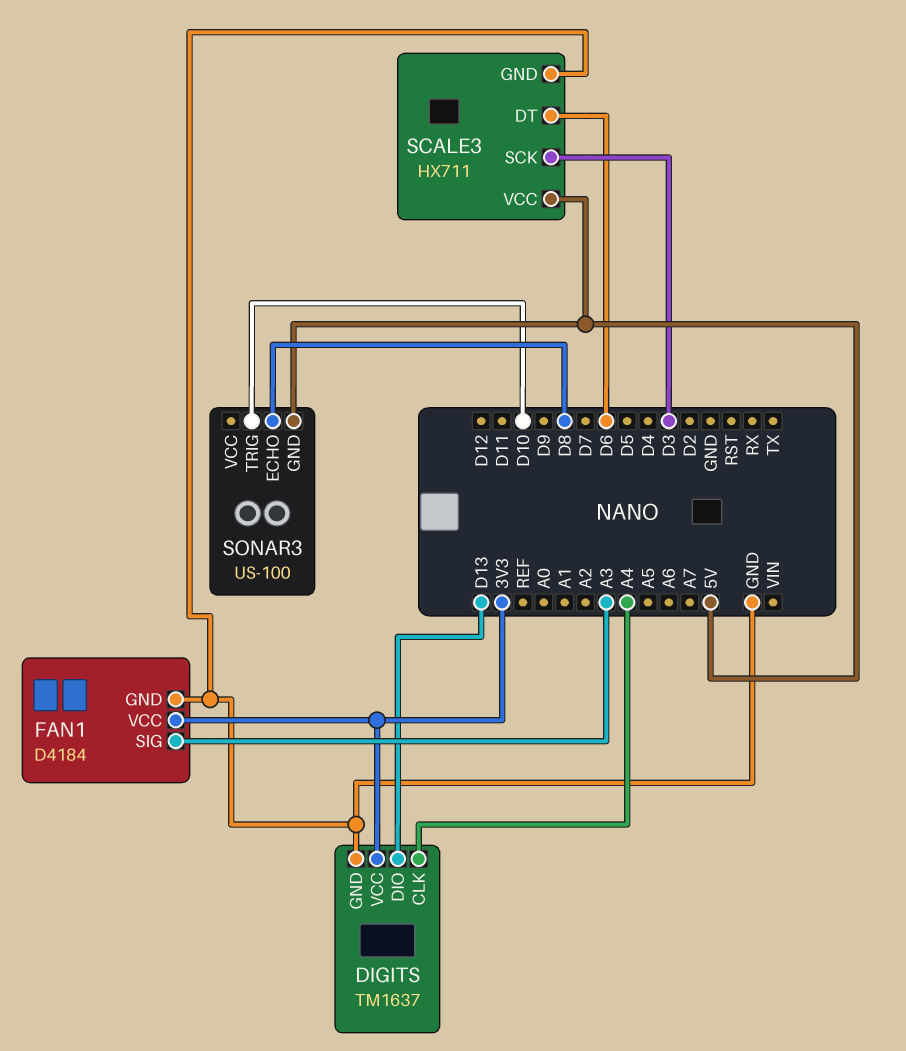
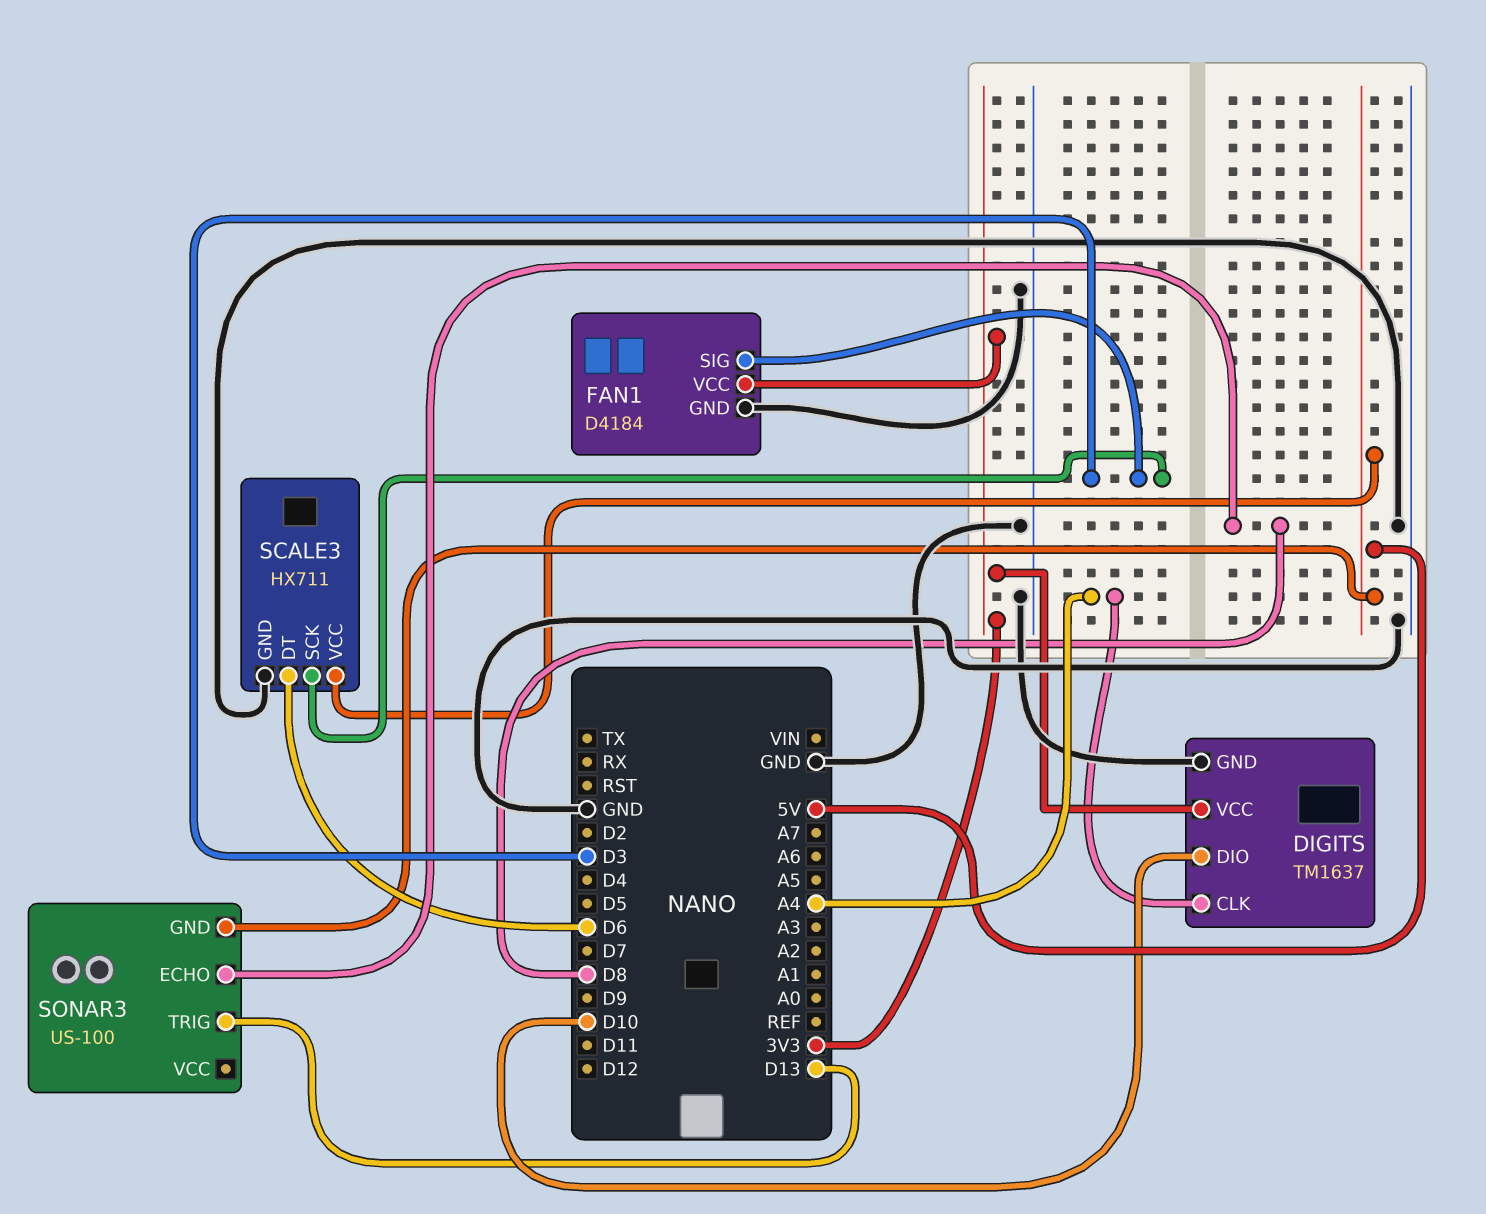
DIGITS pin DIO: D13 -> D10
FAN1 pin SIG: A3 -> D3
SONAR3 pin TRIG: D10 -> D13

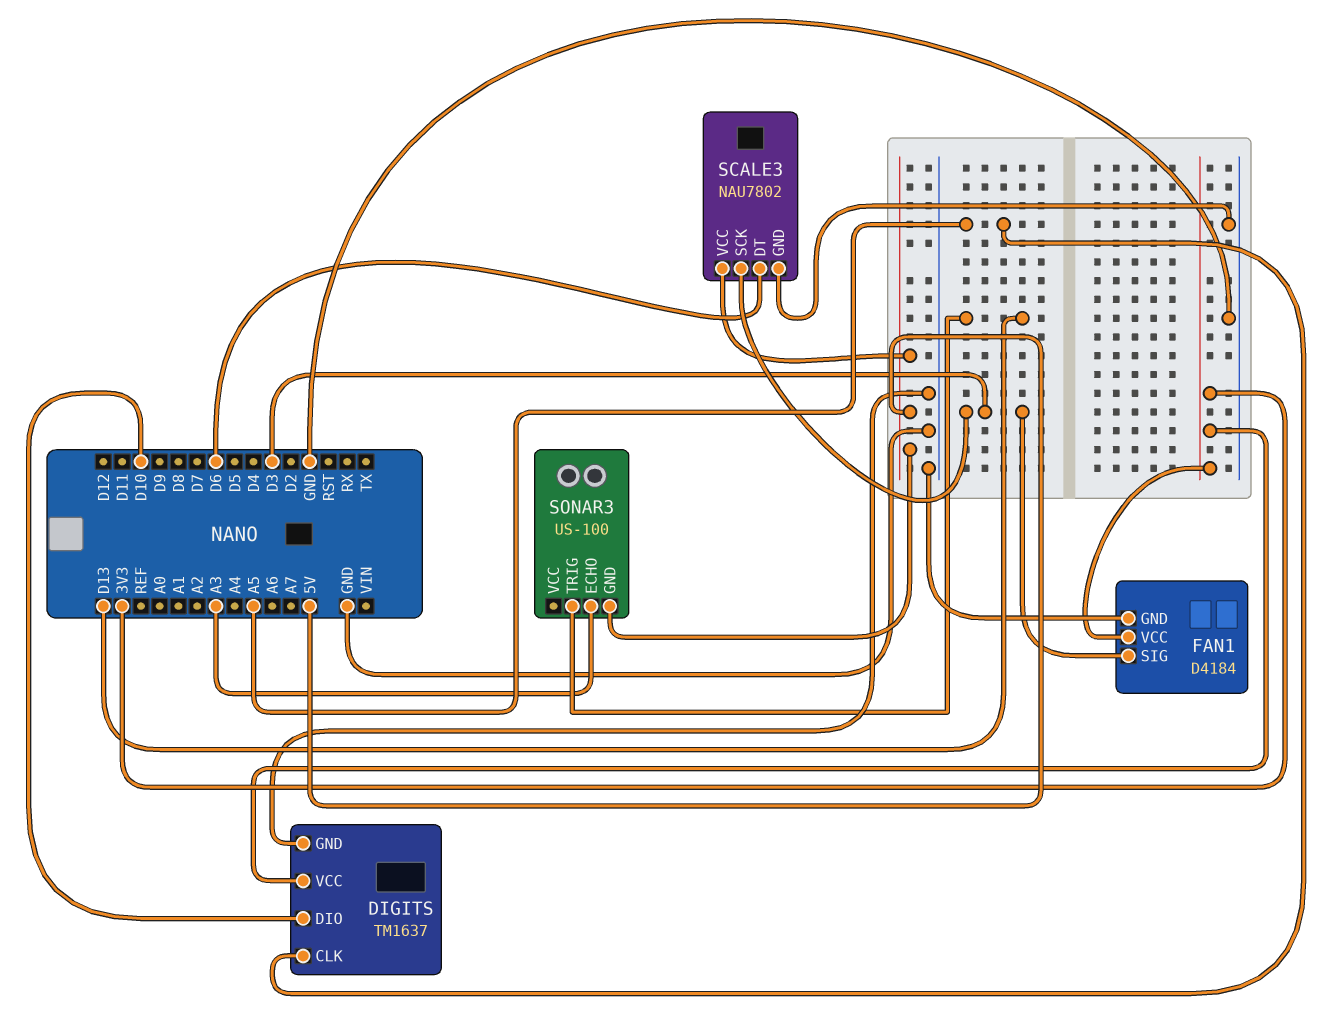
DIGITS pin CLK: A4 -> A5
SCALE3: HX711 -> NAU7802
SONAR3 pin ECHO: D8 -> A3

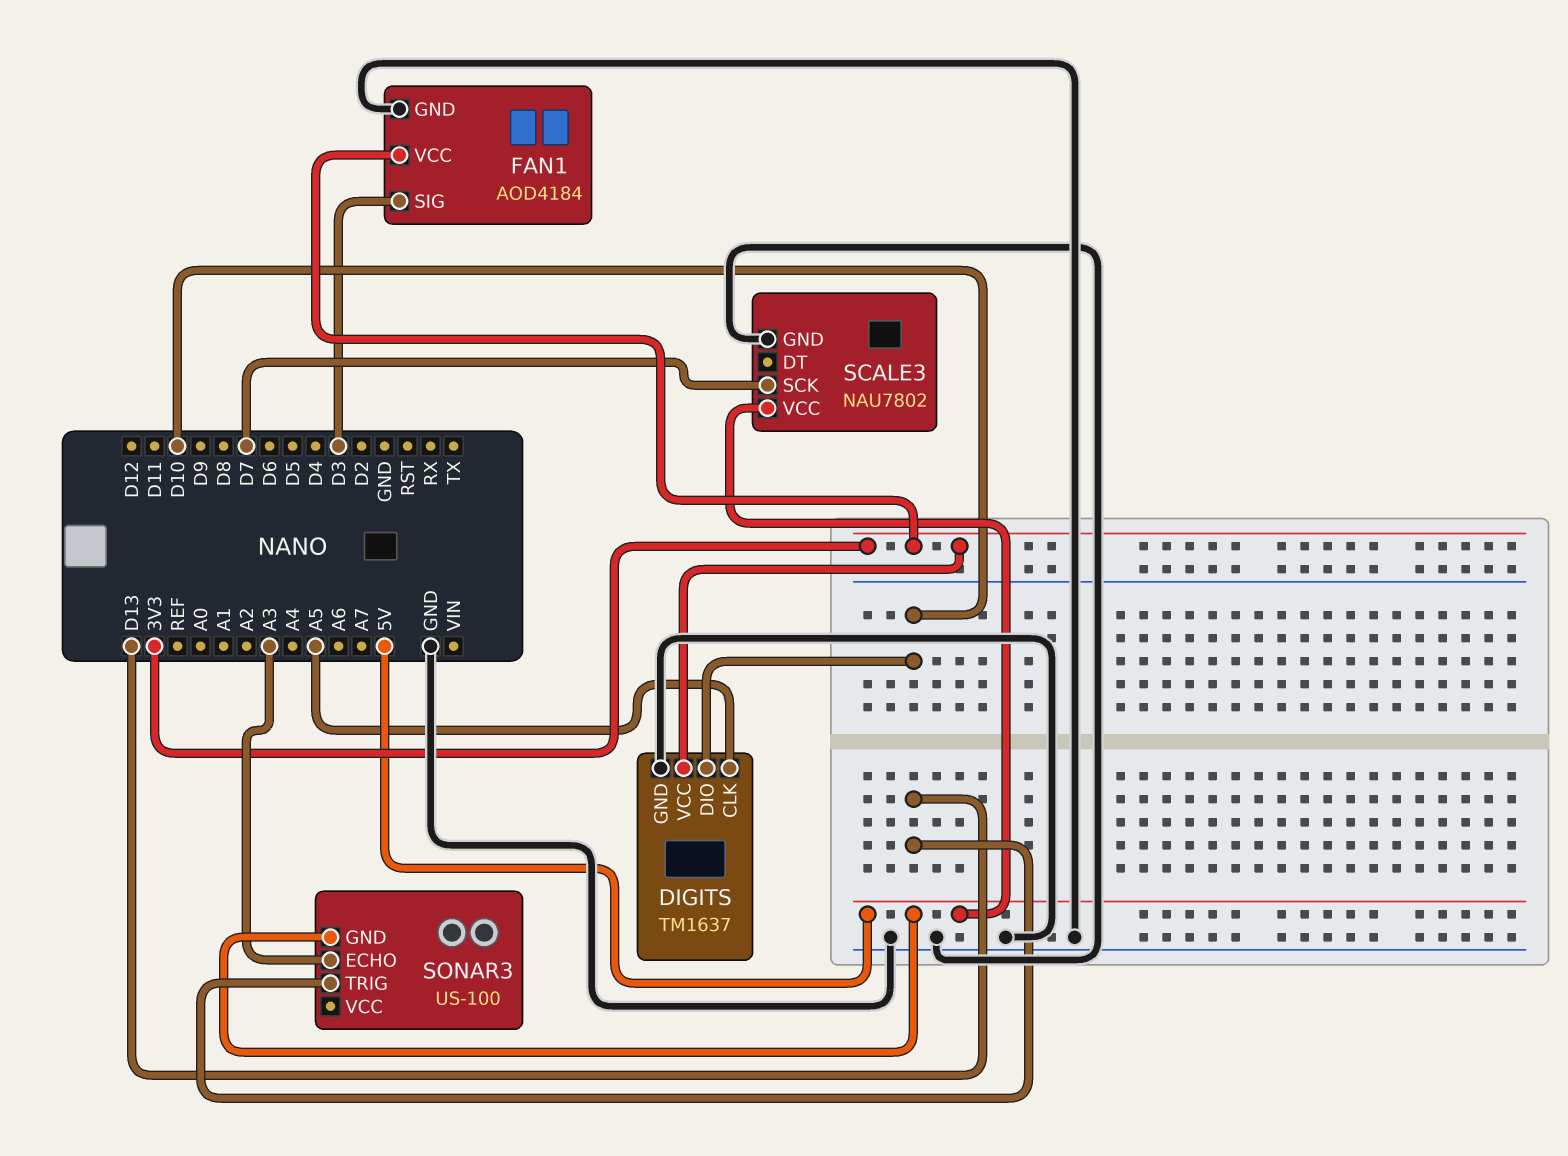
FAN1: D4184 -> AOD4184
SCALE3 pin DT: D6 -> none
SCALE3 pin SCK: D3 -> D7

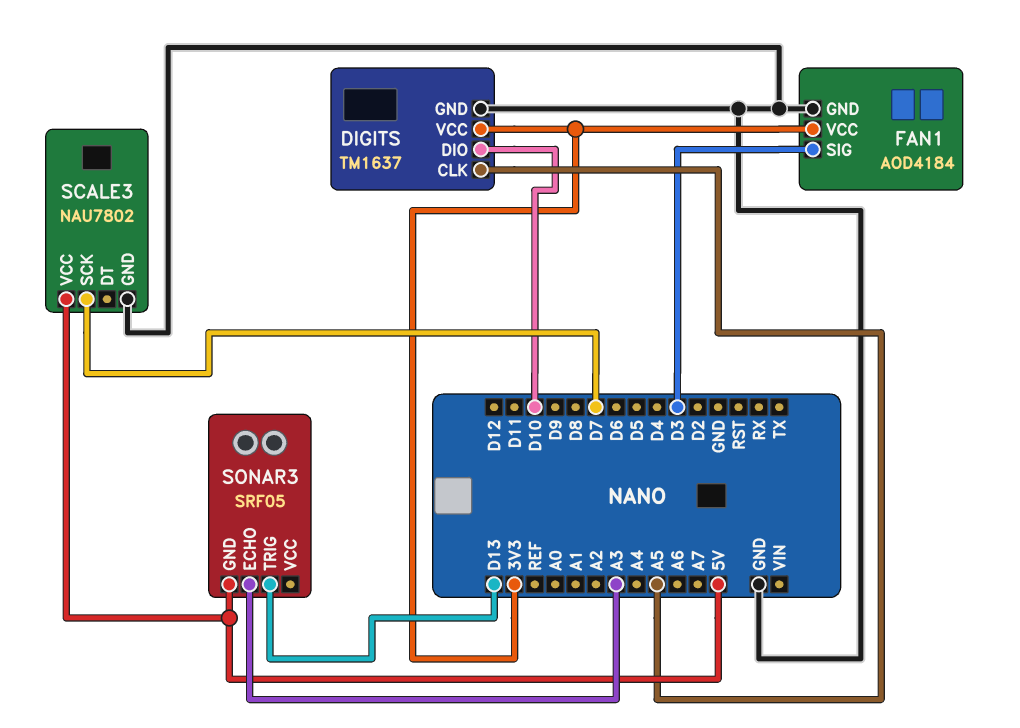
SONAR3: US-100 -> SRF05

